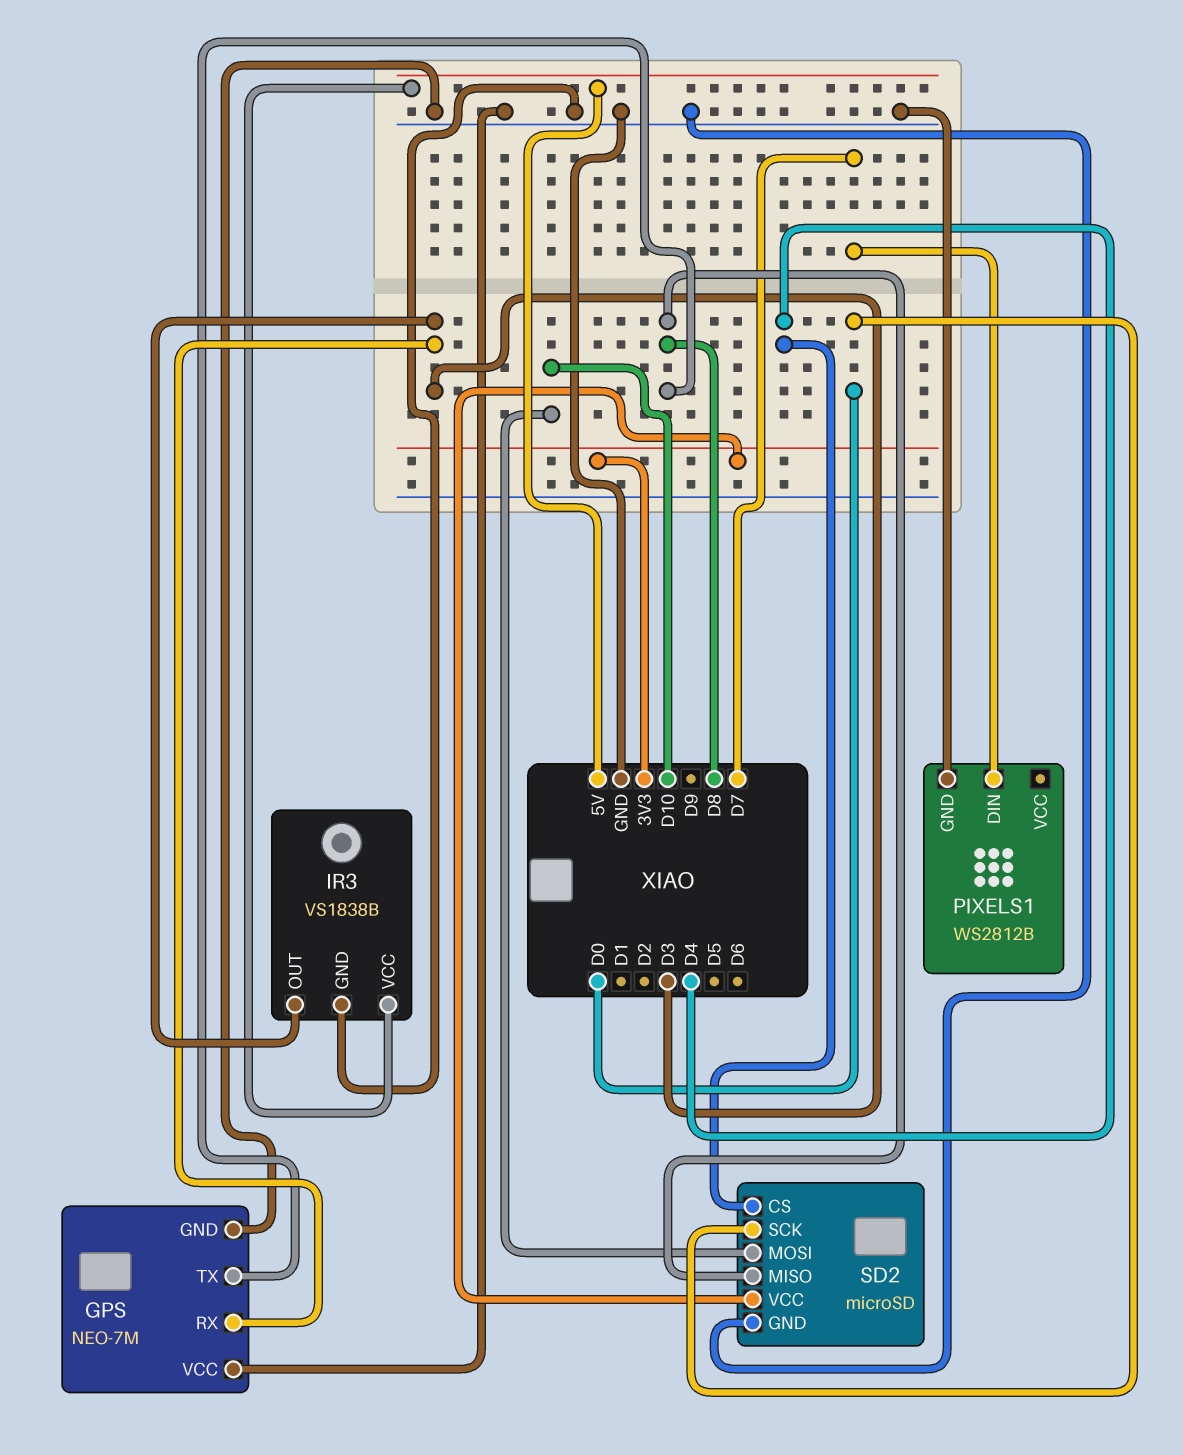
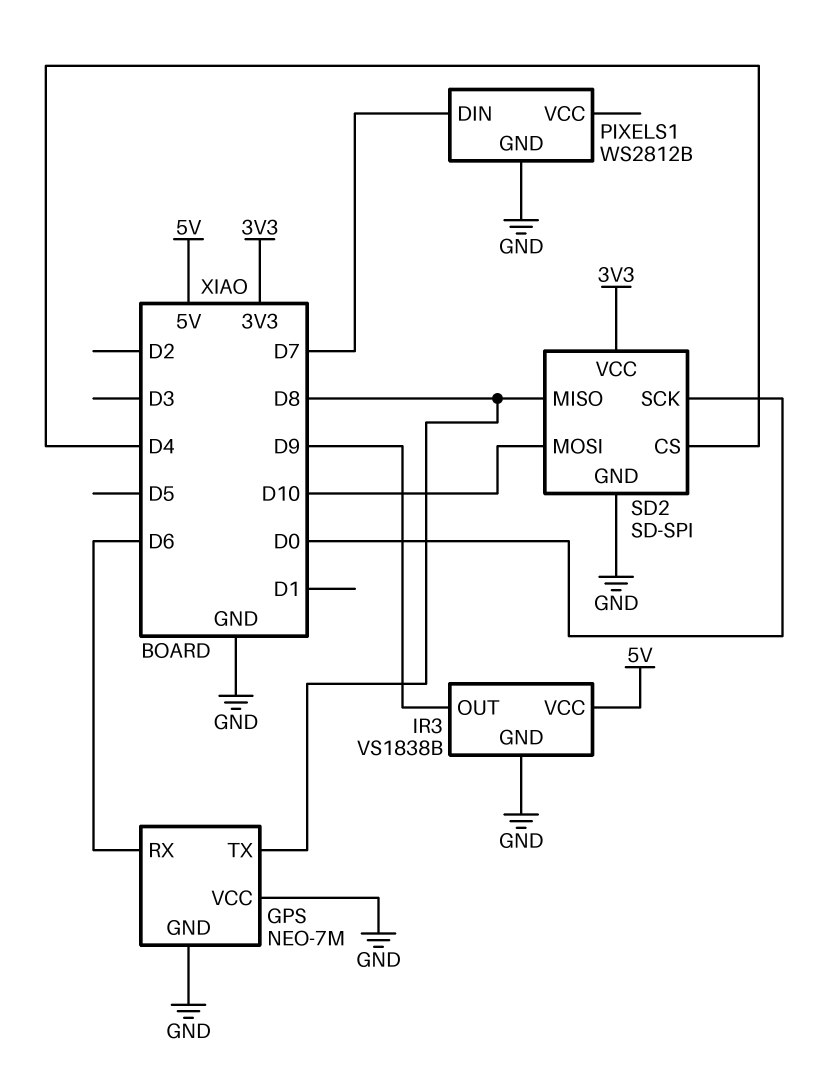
GPS pin RX: D3 -> D6
IR3 pin OUT: D3 -> D9
SD2: microSD -> SD-SPI

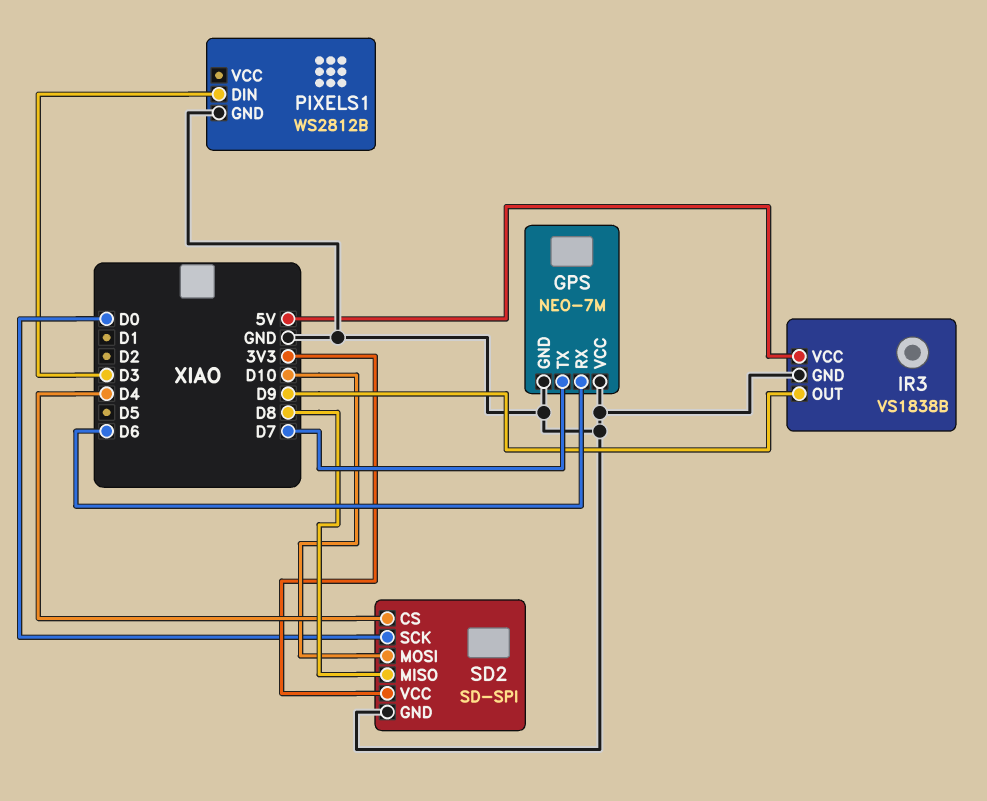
GPS pin TX: D8 -> D7
PIXELS1 pin DIN: D7 -> D3

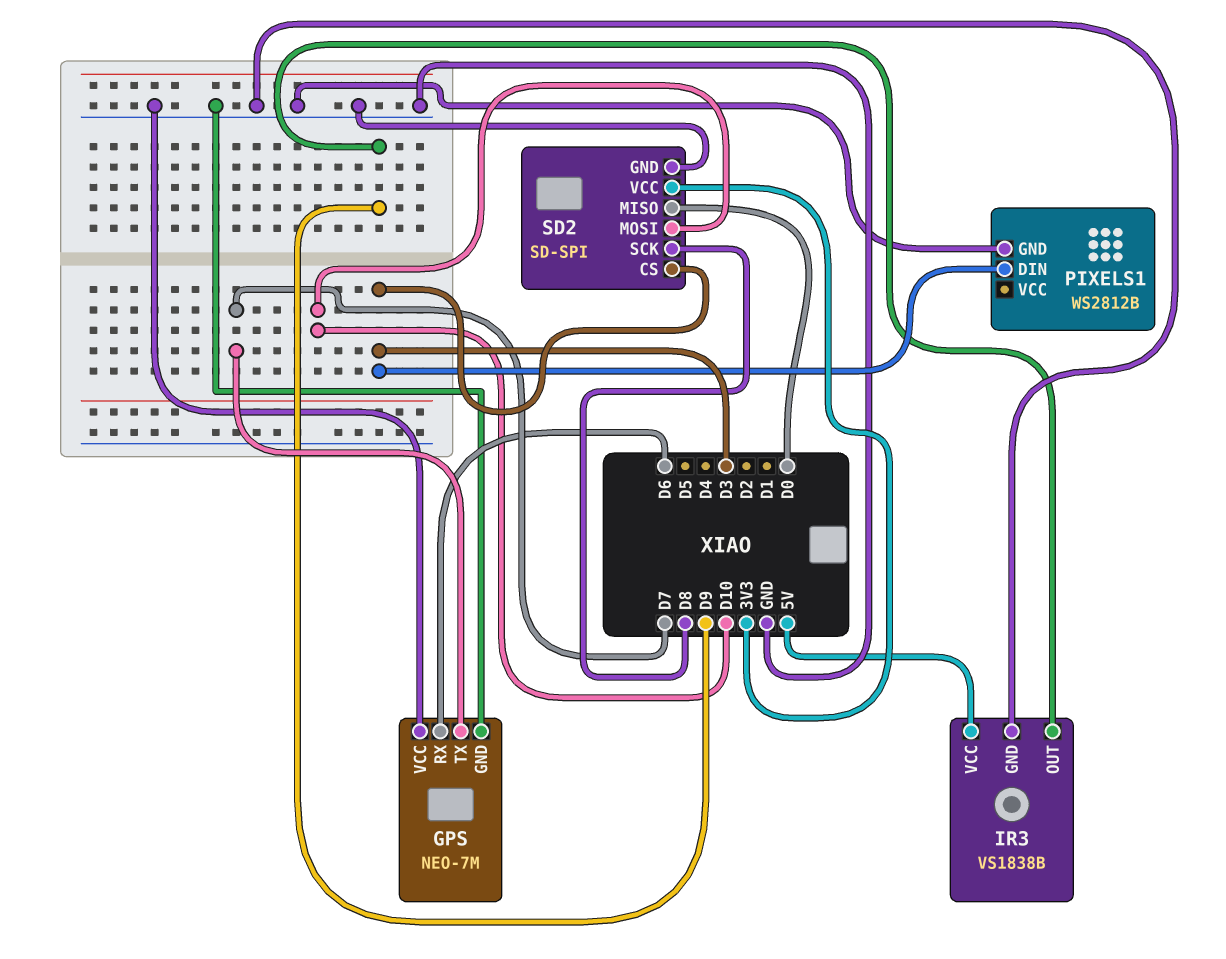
SD2 pin CS: D4 -> D3
SD2 pin MISO: D8 -> D0
SD2 pin SCK: D0 -> D8

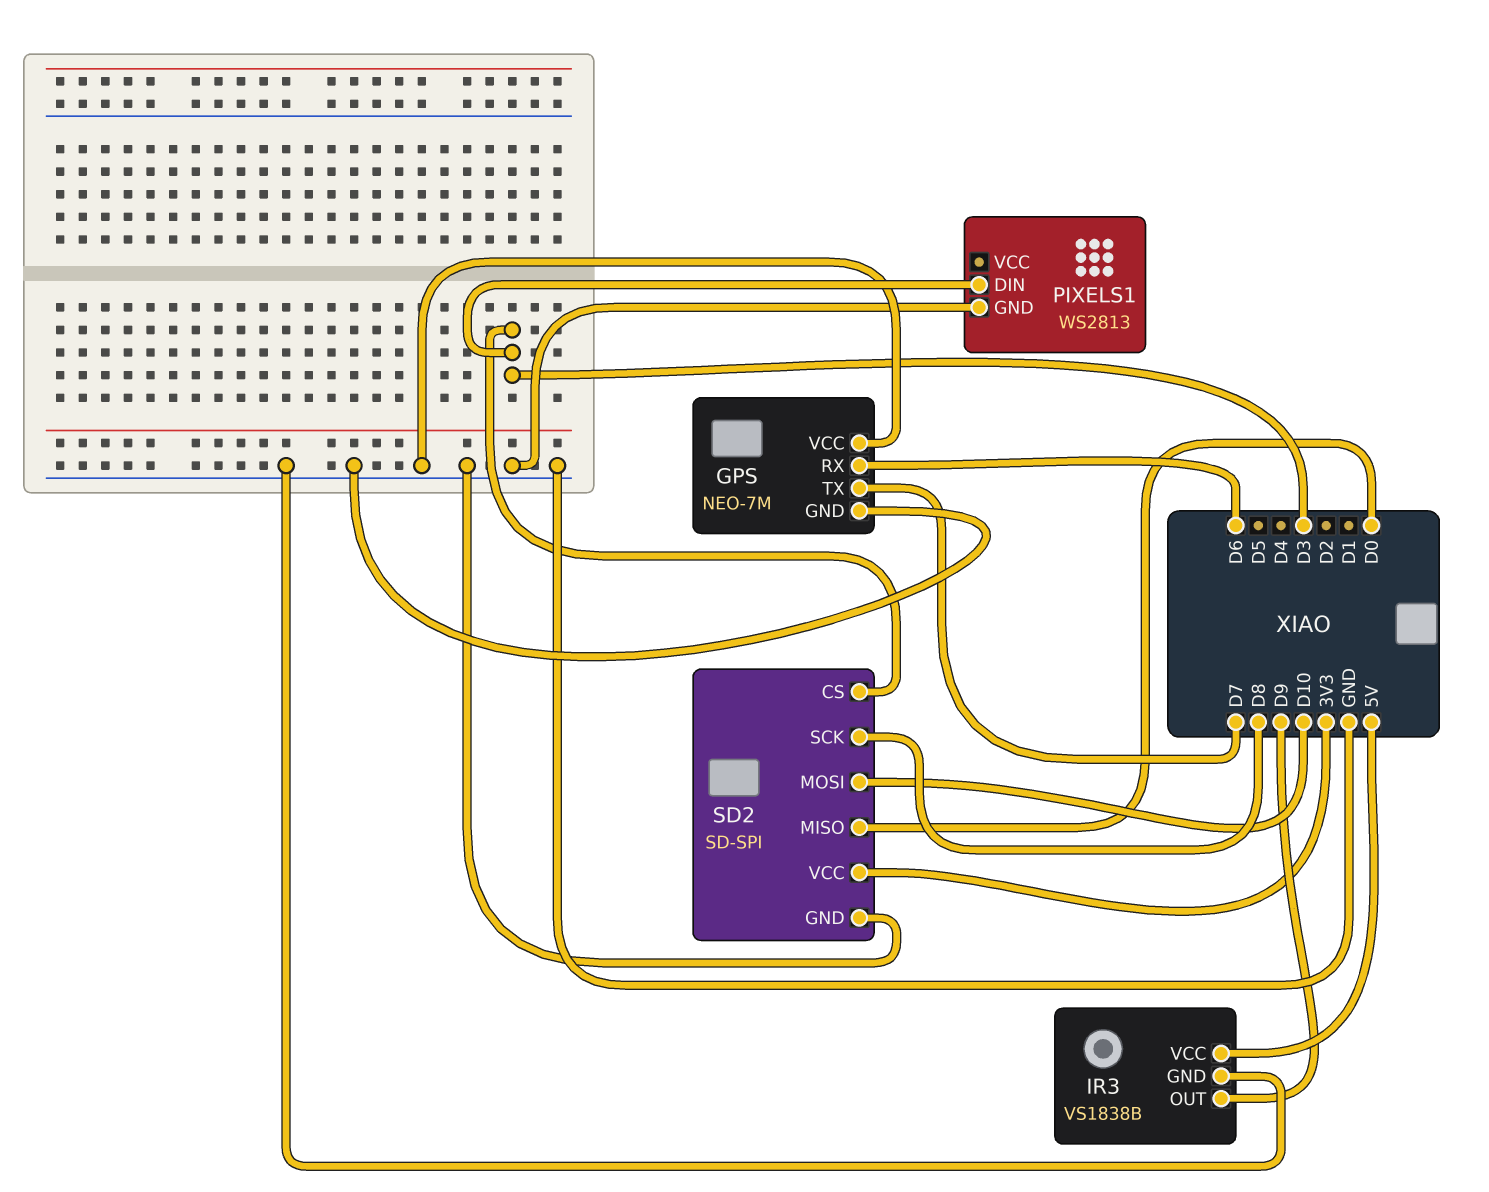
PIXELS1: WS2812B -> WS2813

